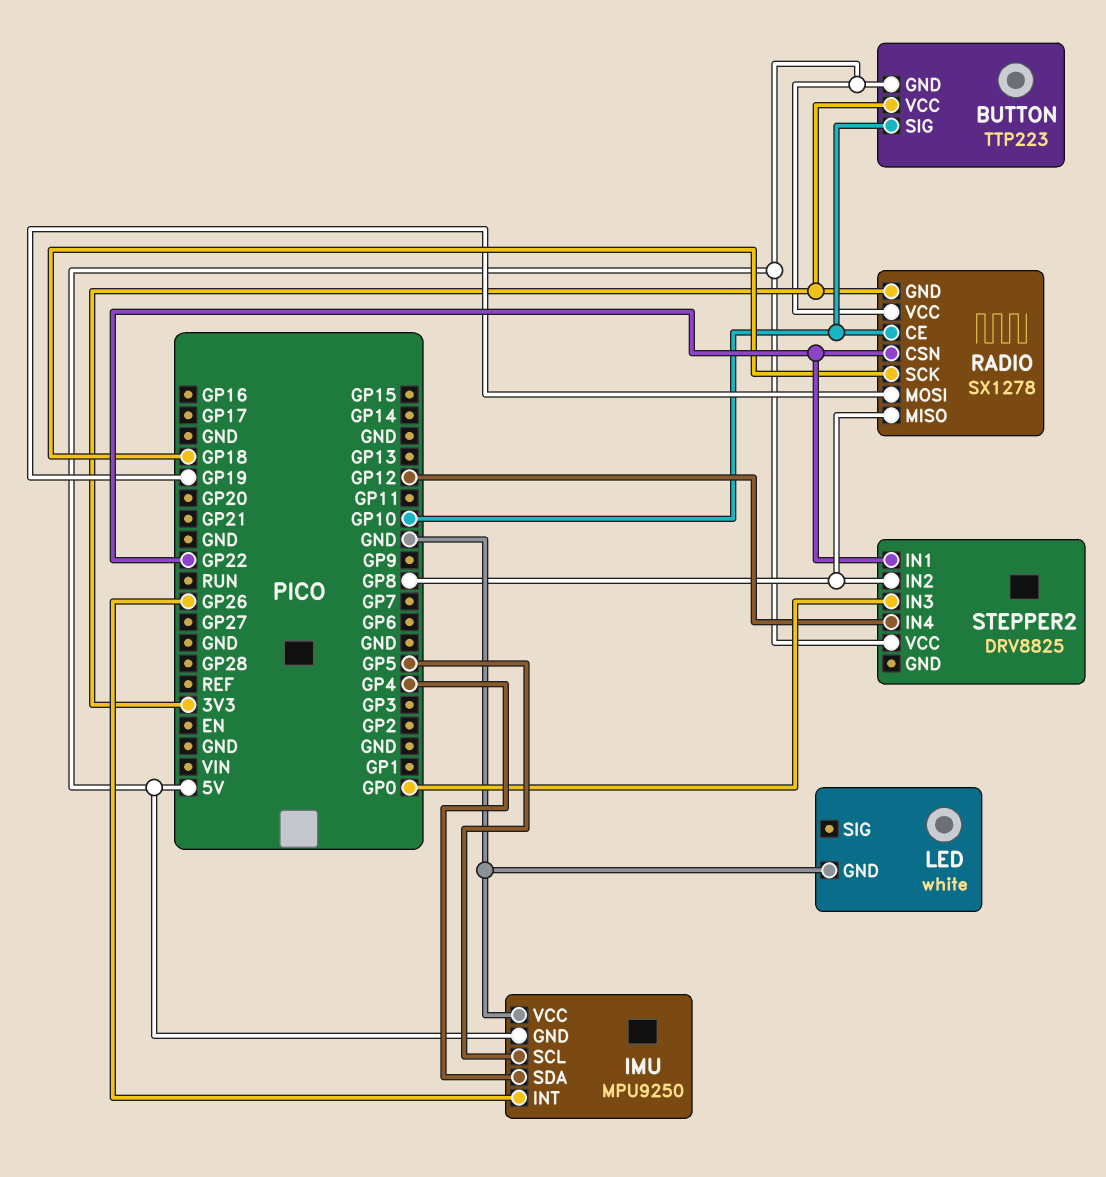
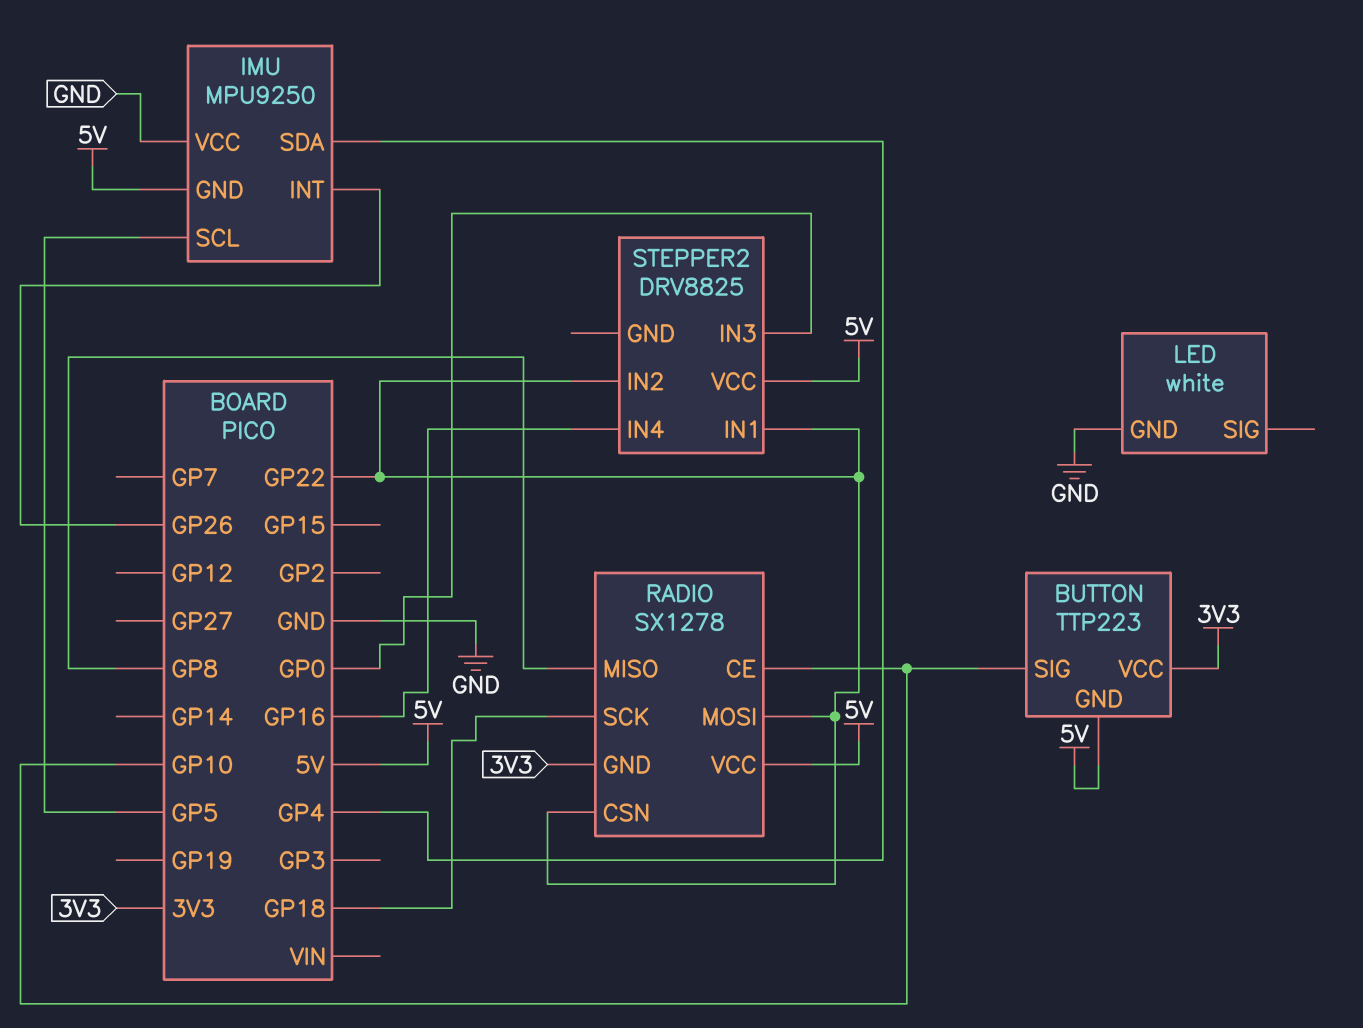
RADIO pin MOSI: GP19 -> GP22
STEPPER2 pin IN2: GP8 -> GP22
STEPPER2 pin IN4: GP12 -> GP16

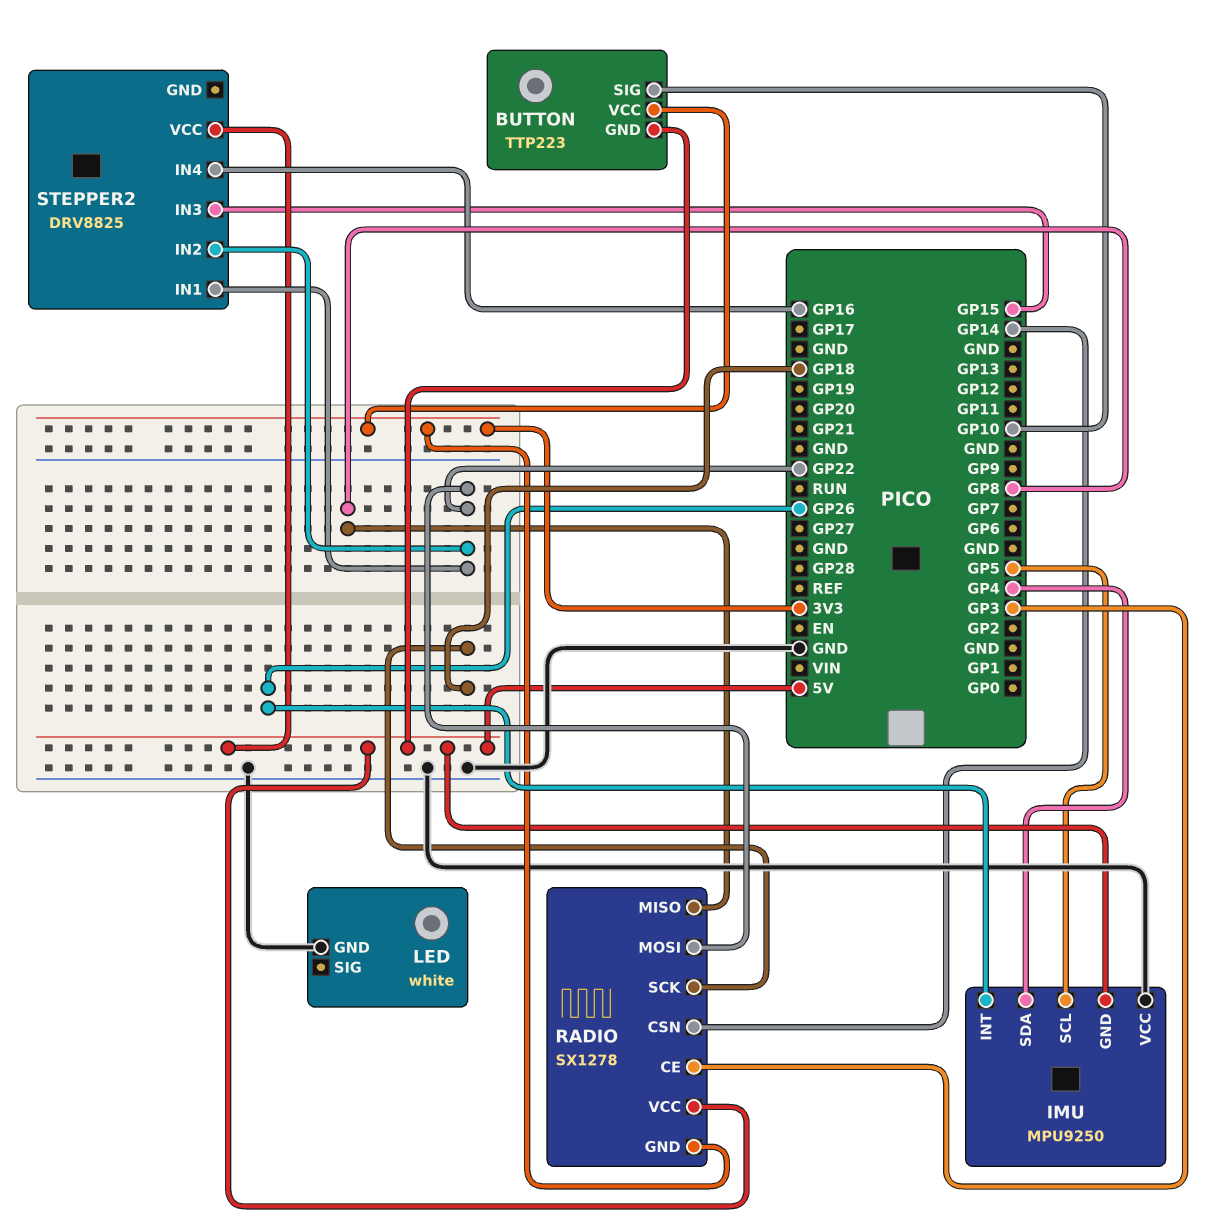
RADIO pin CE: GP10 -> GP3
RADIO pin CSN: GP22 -> GP14
STEPPER2 pin IN3: GP0 -> GP15

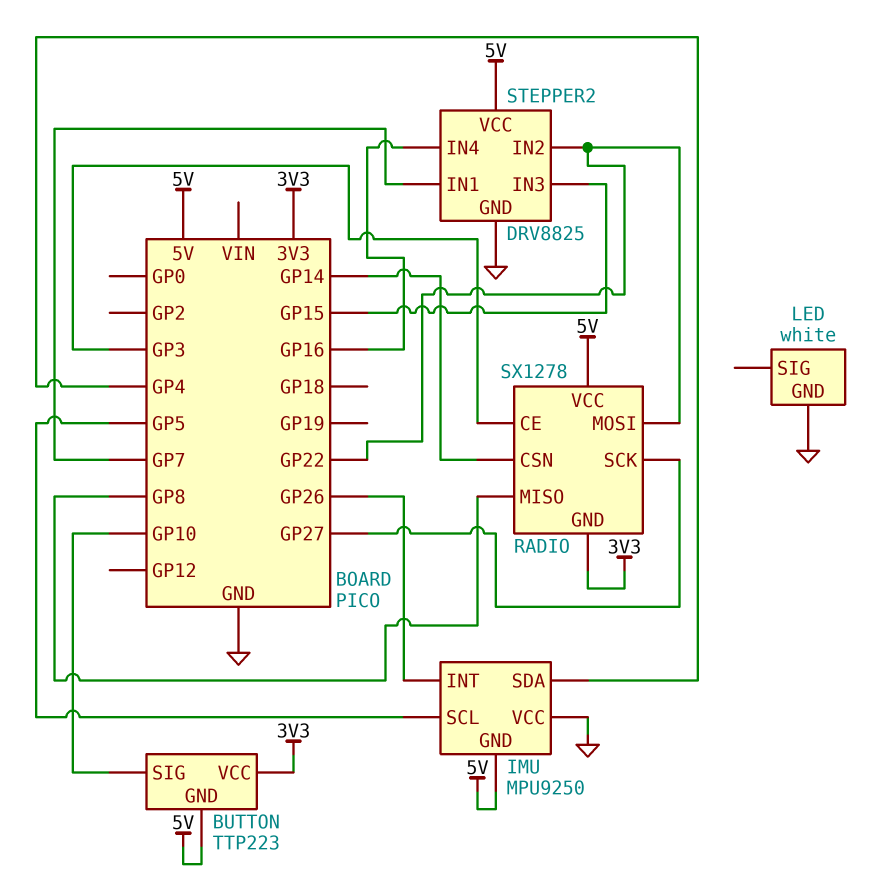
RADIO pin SCK: GP18 -> GP27
STEPPER2 pin GND: none -> GND
STEPPER2 pin IN1: GP22 -> GP7

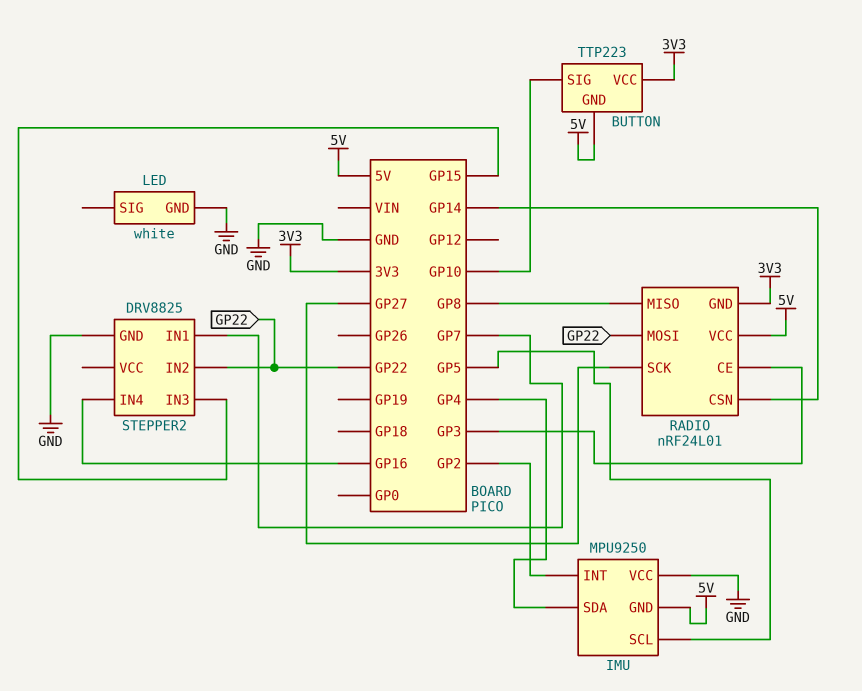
IMU pin INT: GP26 -> GP2
RADIO: SX1278 -> nRF24L01
STEPPER2 pin VCC: 5V -> none

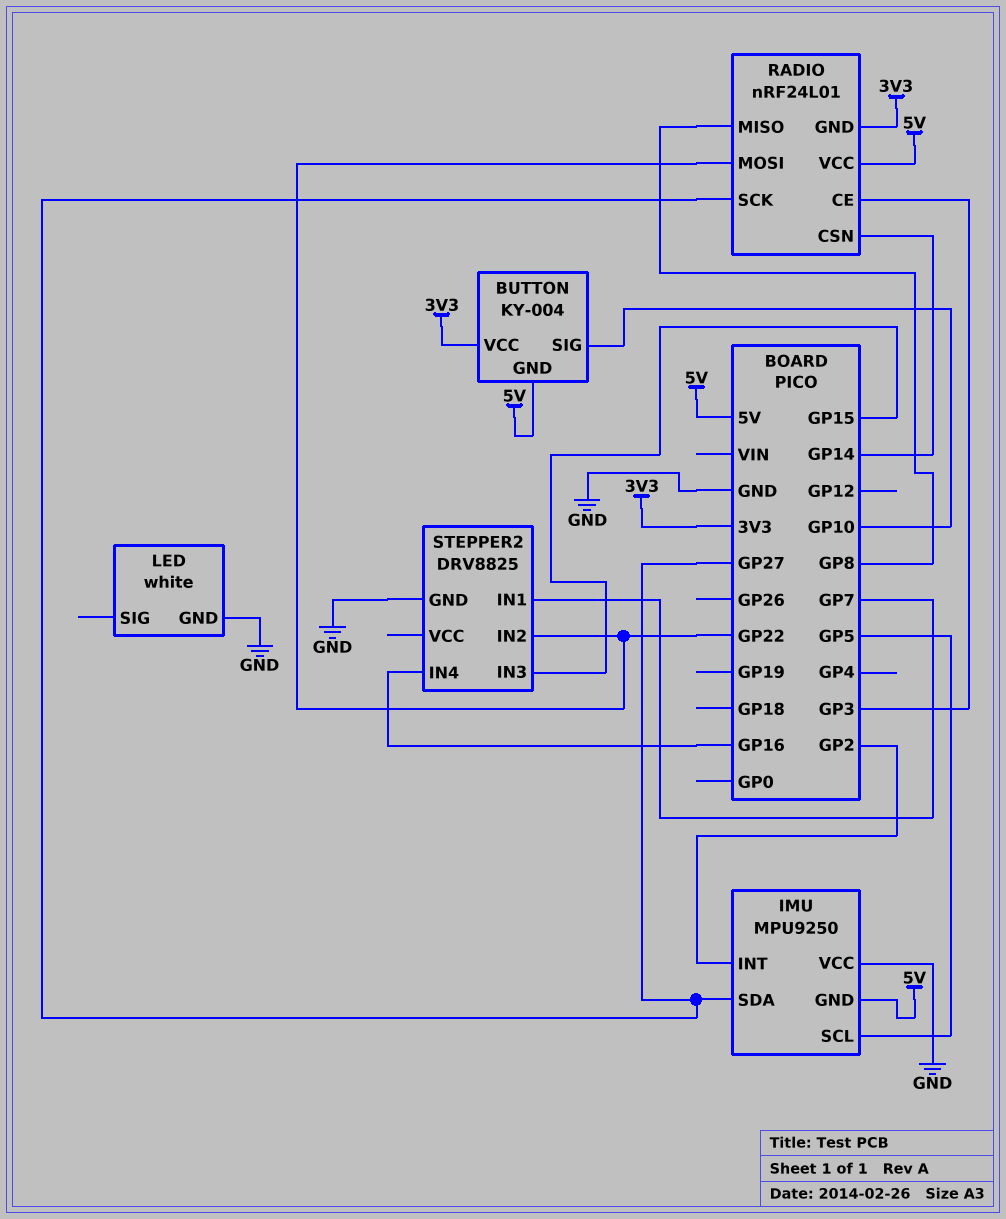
BUTTON: TTP223 -> KY-004
IMU pin SDA: GP4 -> GP27

